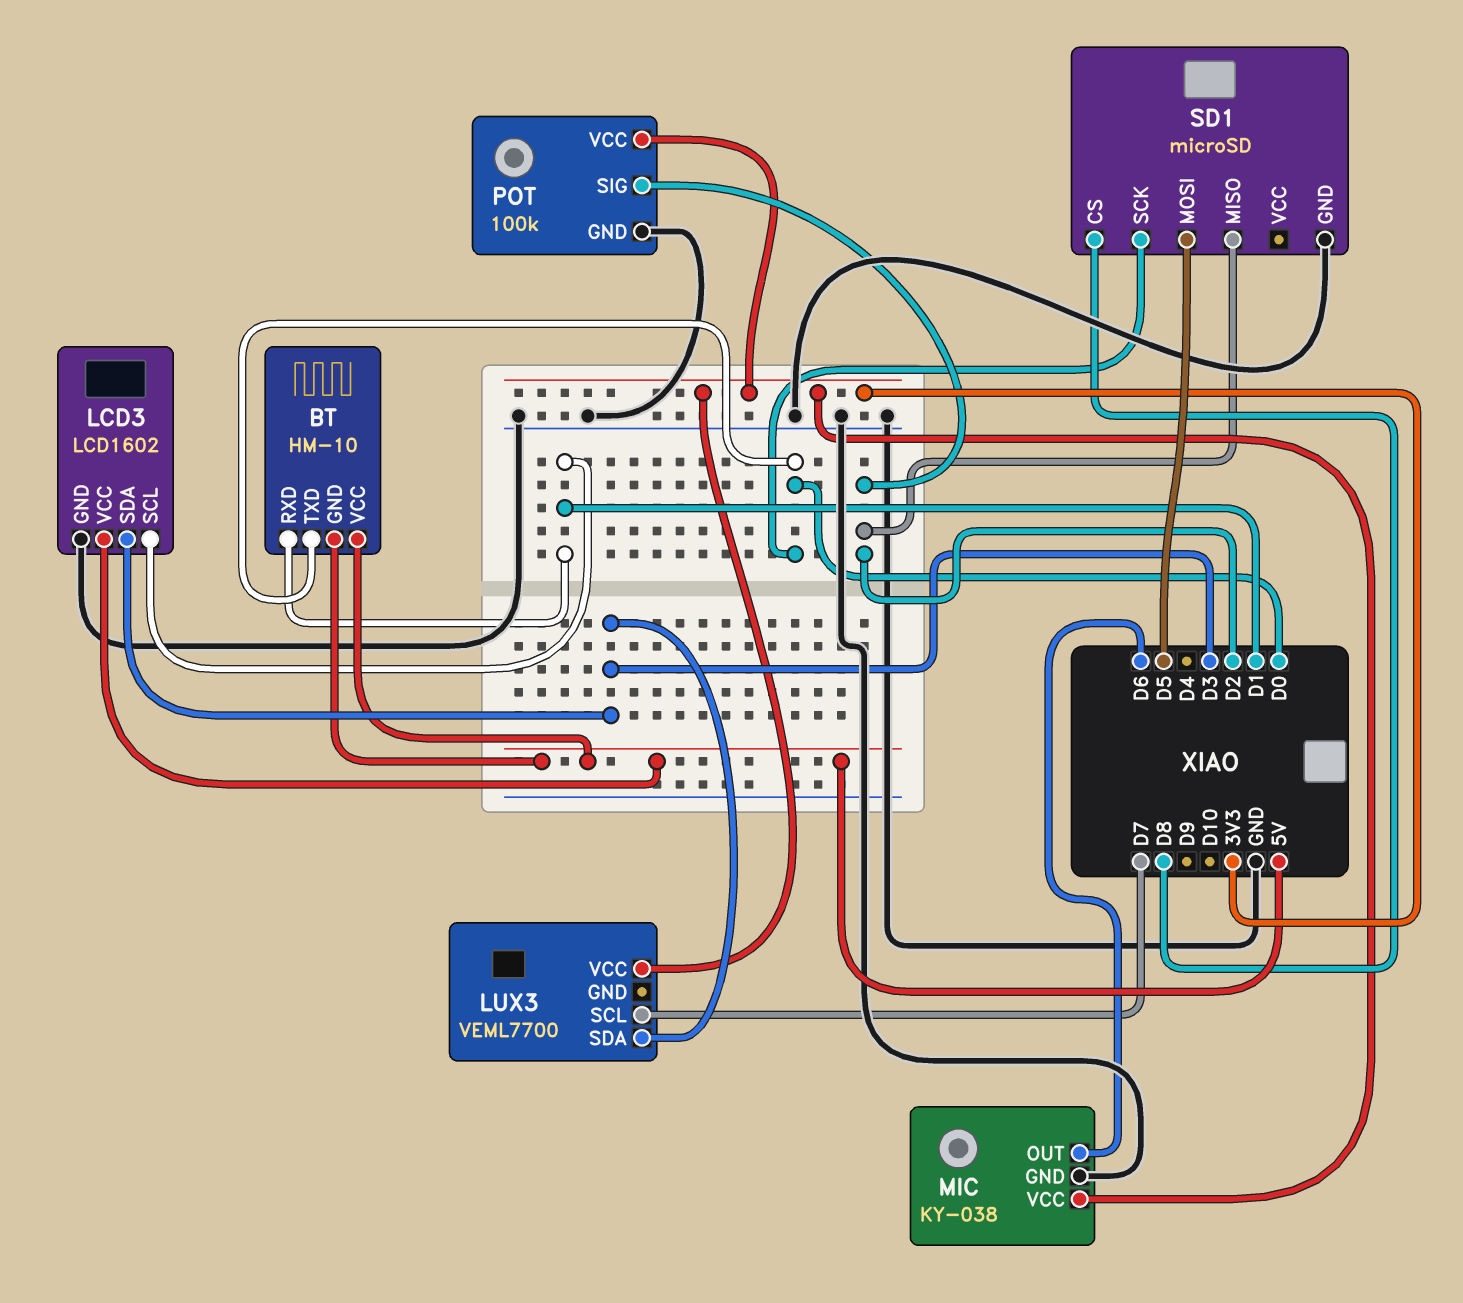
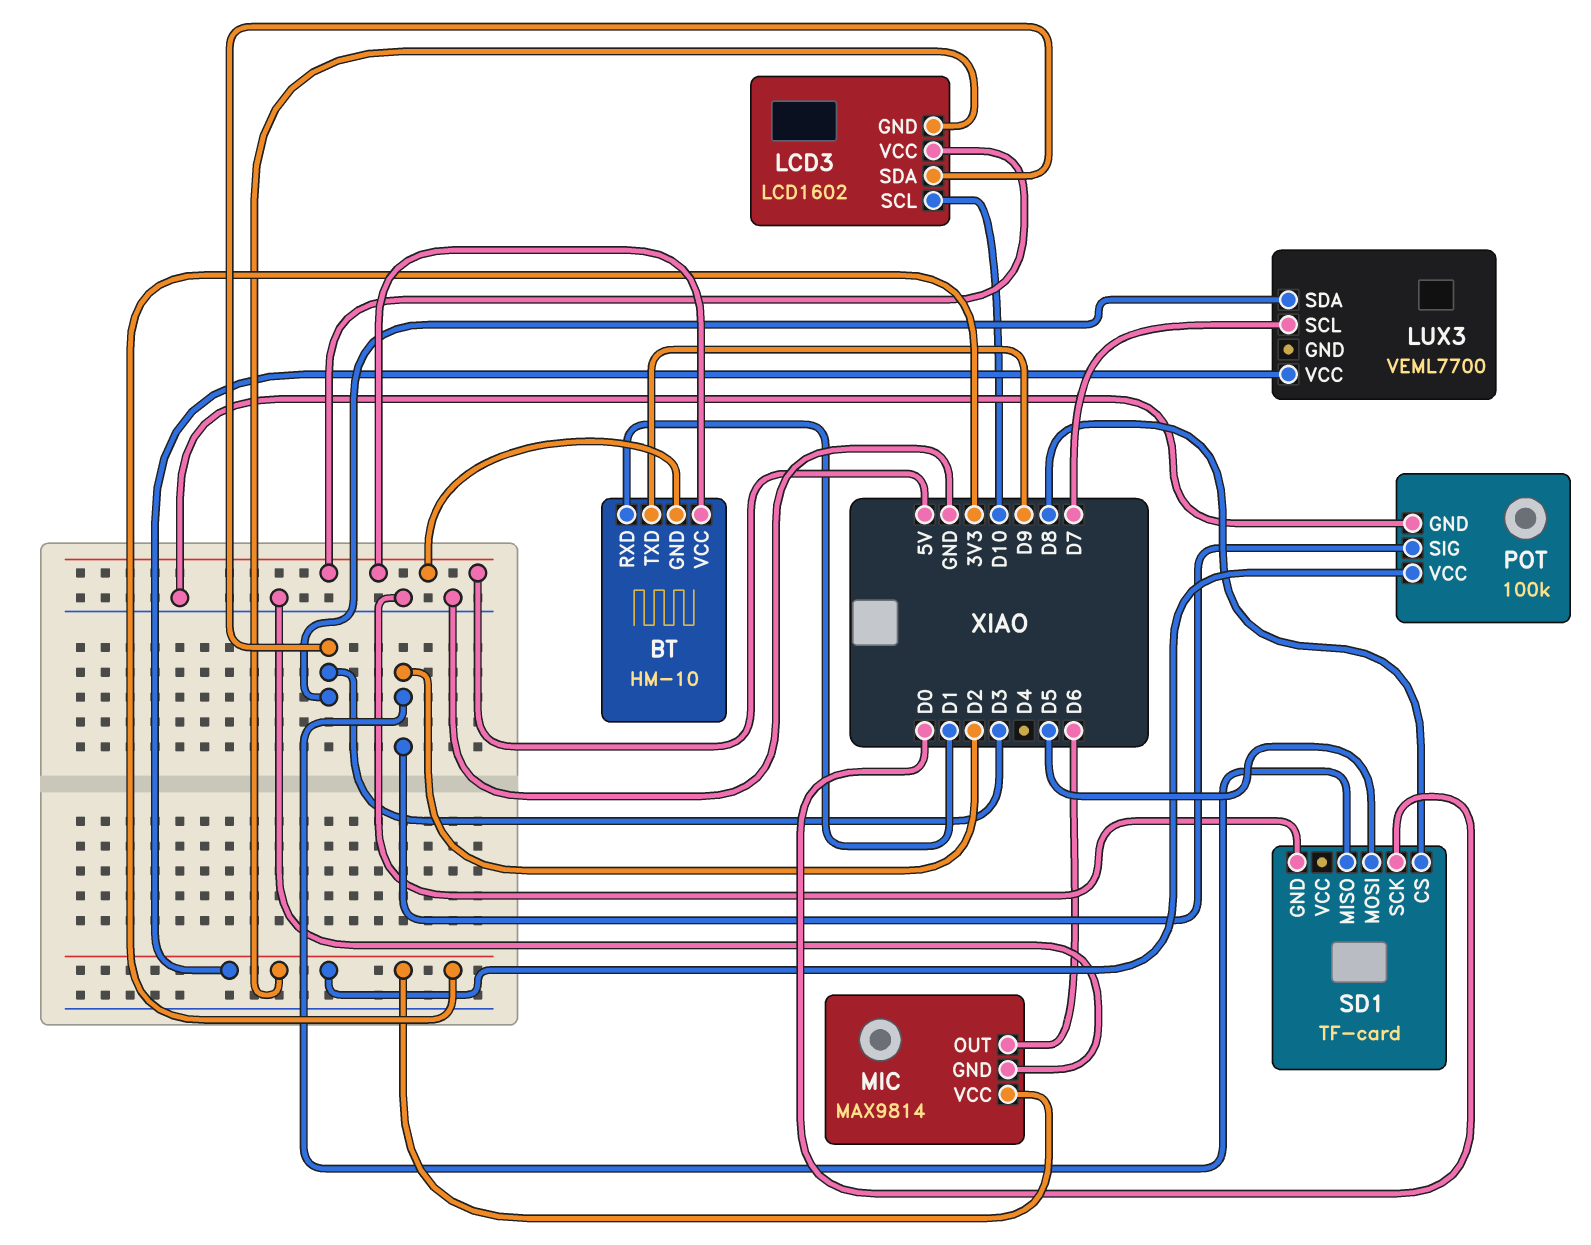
BT pin TXD: D0 -> D9
LCD3 pin GND: GND -> 3V3
LCD3 pin SCL: D1 -> D10
MIC: KY-038 -> MAX9814
SD1: microSD -> TF-card

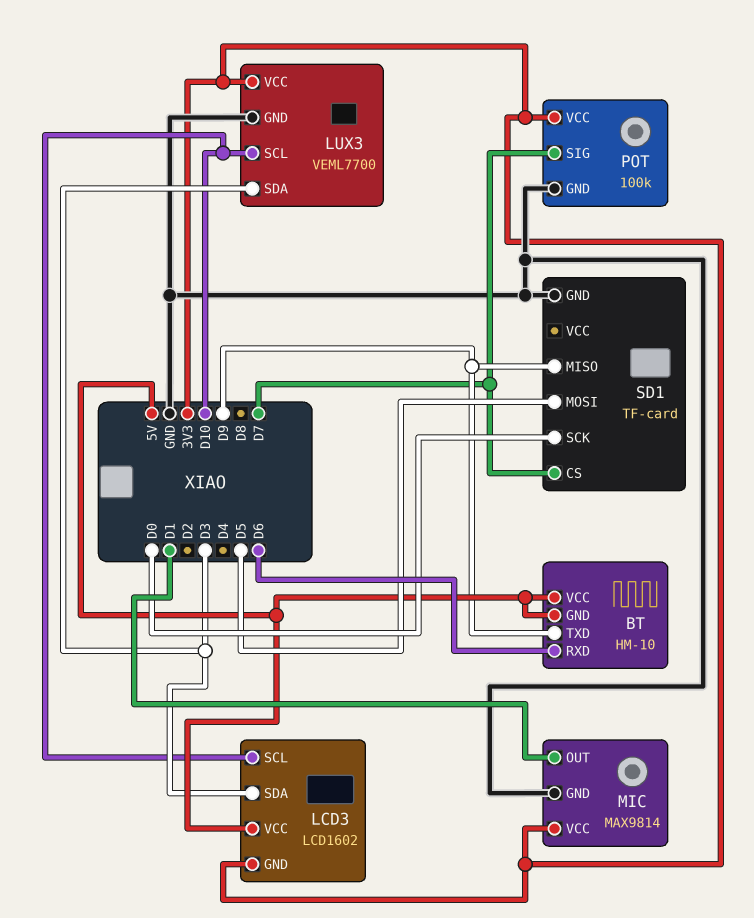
BT pin RXD: D1 -> D6
LUX3 pin GND: none -> GND
LUX3 pin SCL: D7 -> D10
MIC pin OUT: D6 -> D1
POT pin SIG: D2 -> D7
SD1 pin CS: D8 -> D7
SD1 pin MISO: D2 -> D9

